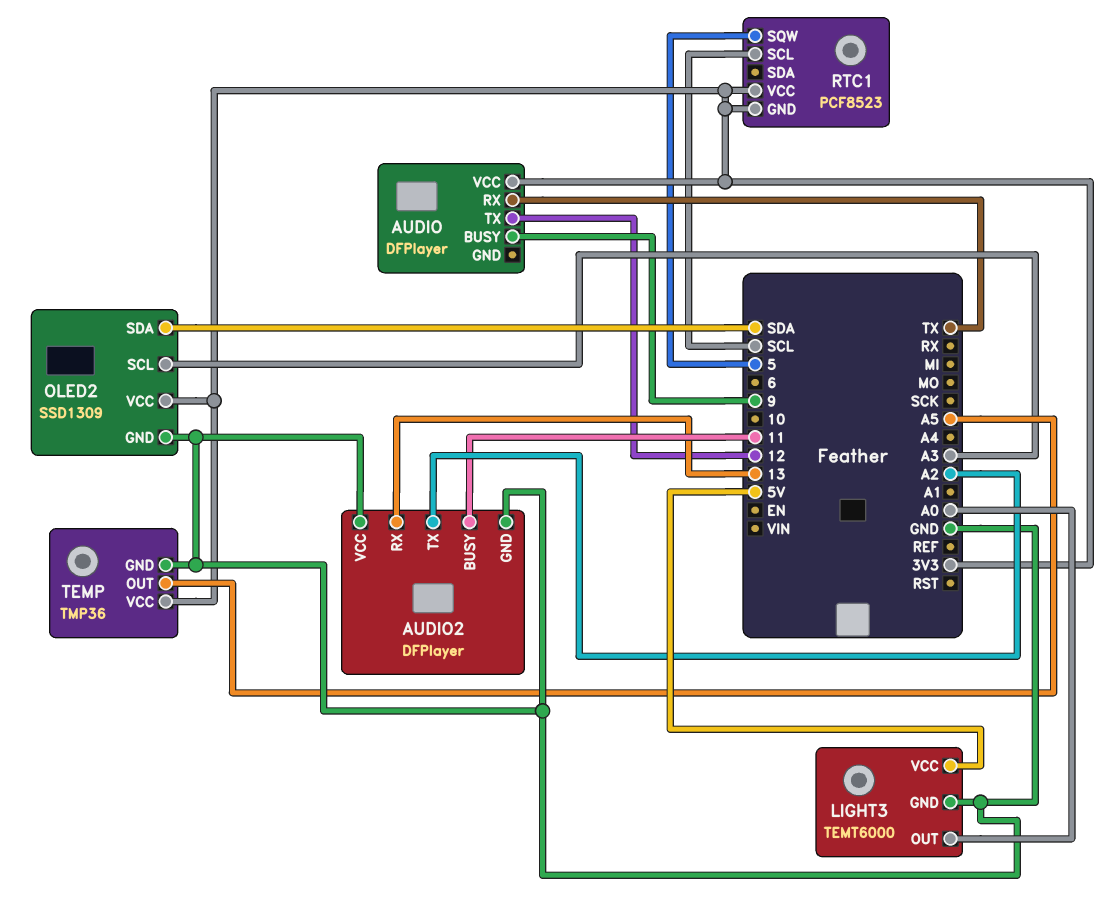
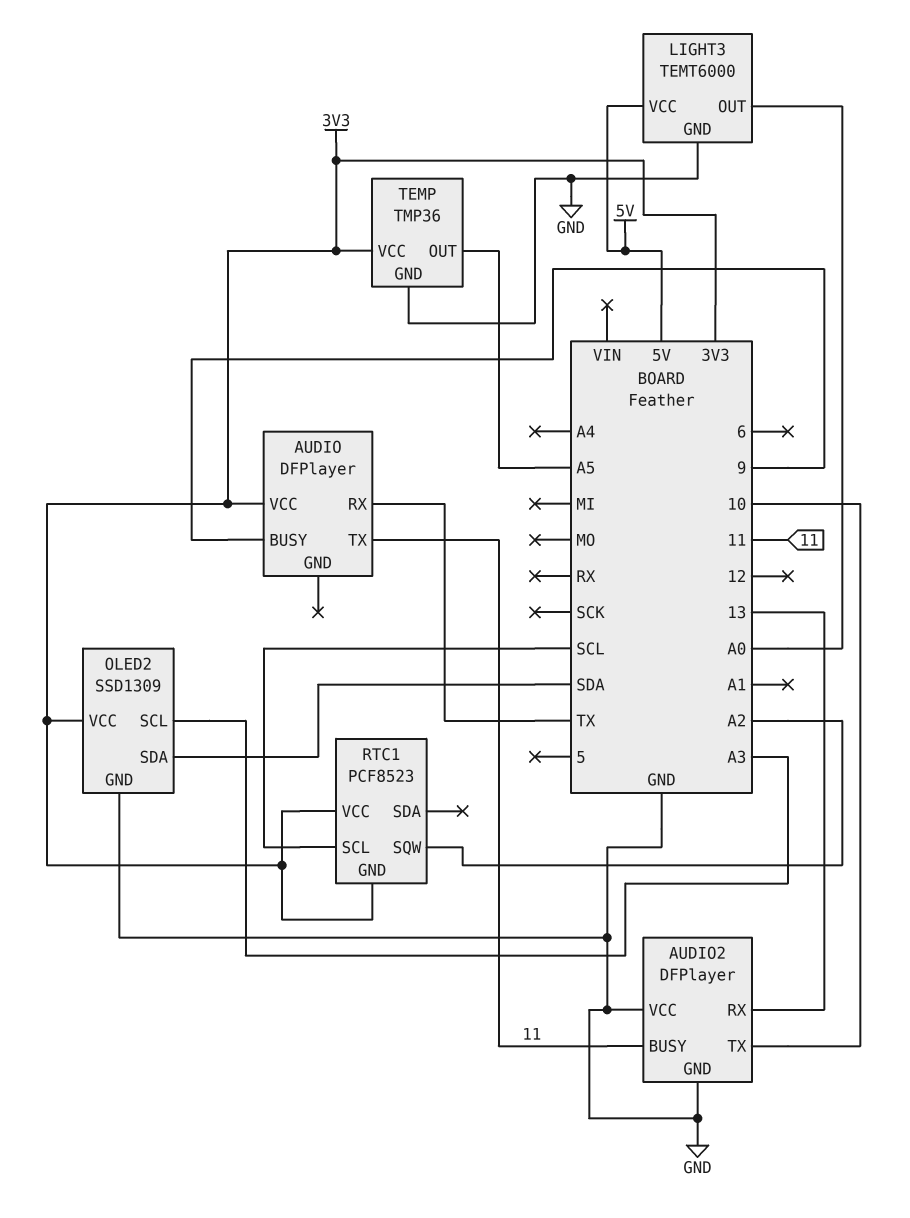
AUDIO pin TX: 12 -> 11
AUDIO2 pin TX: A2 -> 10
RTC1 pin SQW: 5 -> A2

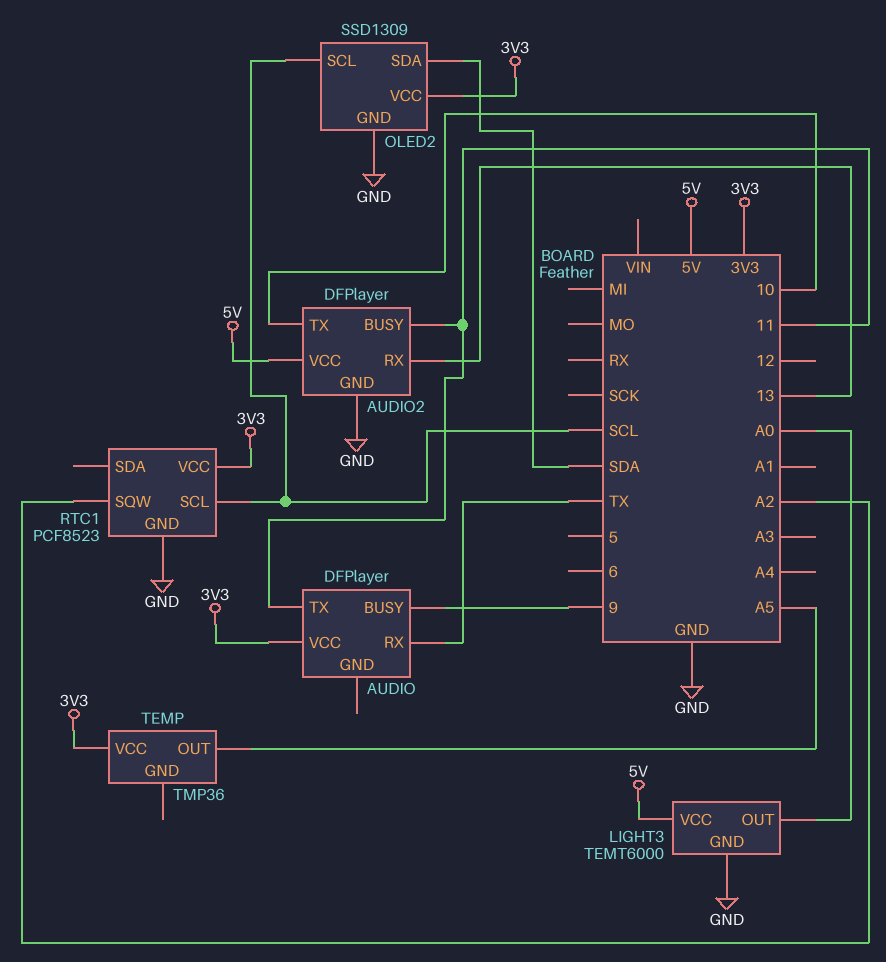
AUDIO2 pin VCC: GND -> 5V
OLED2 pin SCL: A3 -> SCL
RTC1 pin GND: 3V3 -> GND
TEMP pin GND: GND -> none

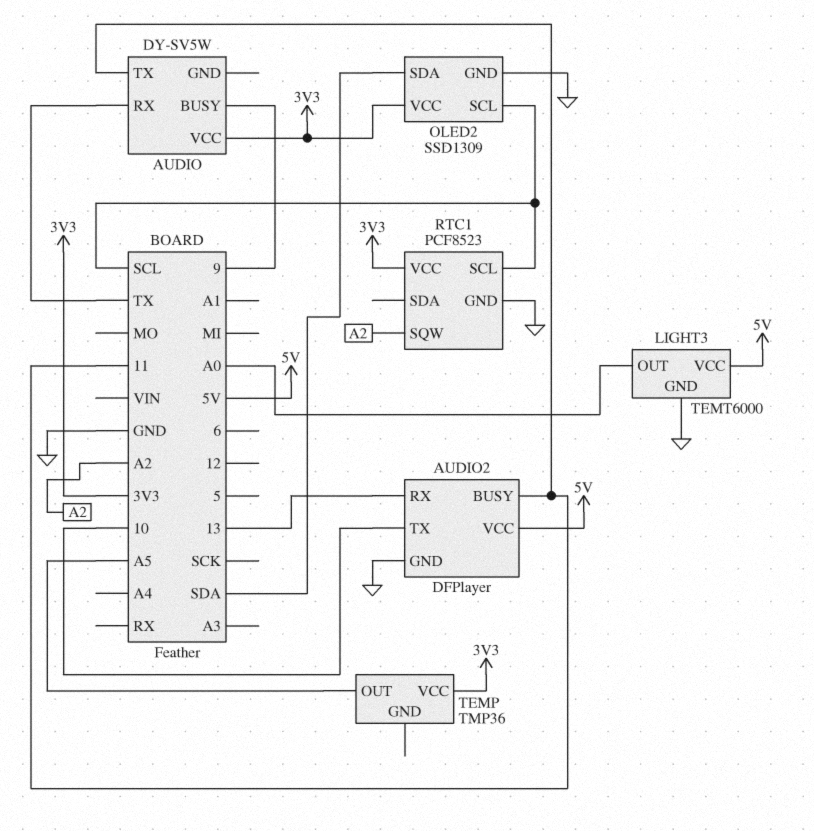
AUDIO: DFPlayer -> DY-SV5W

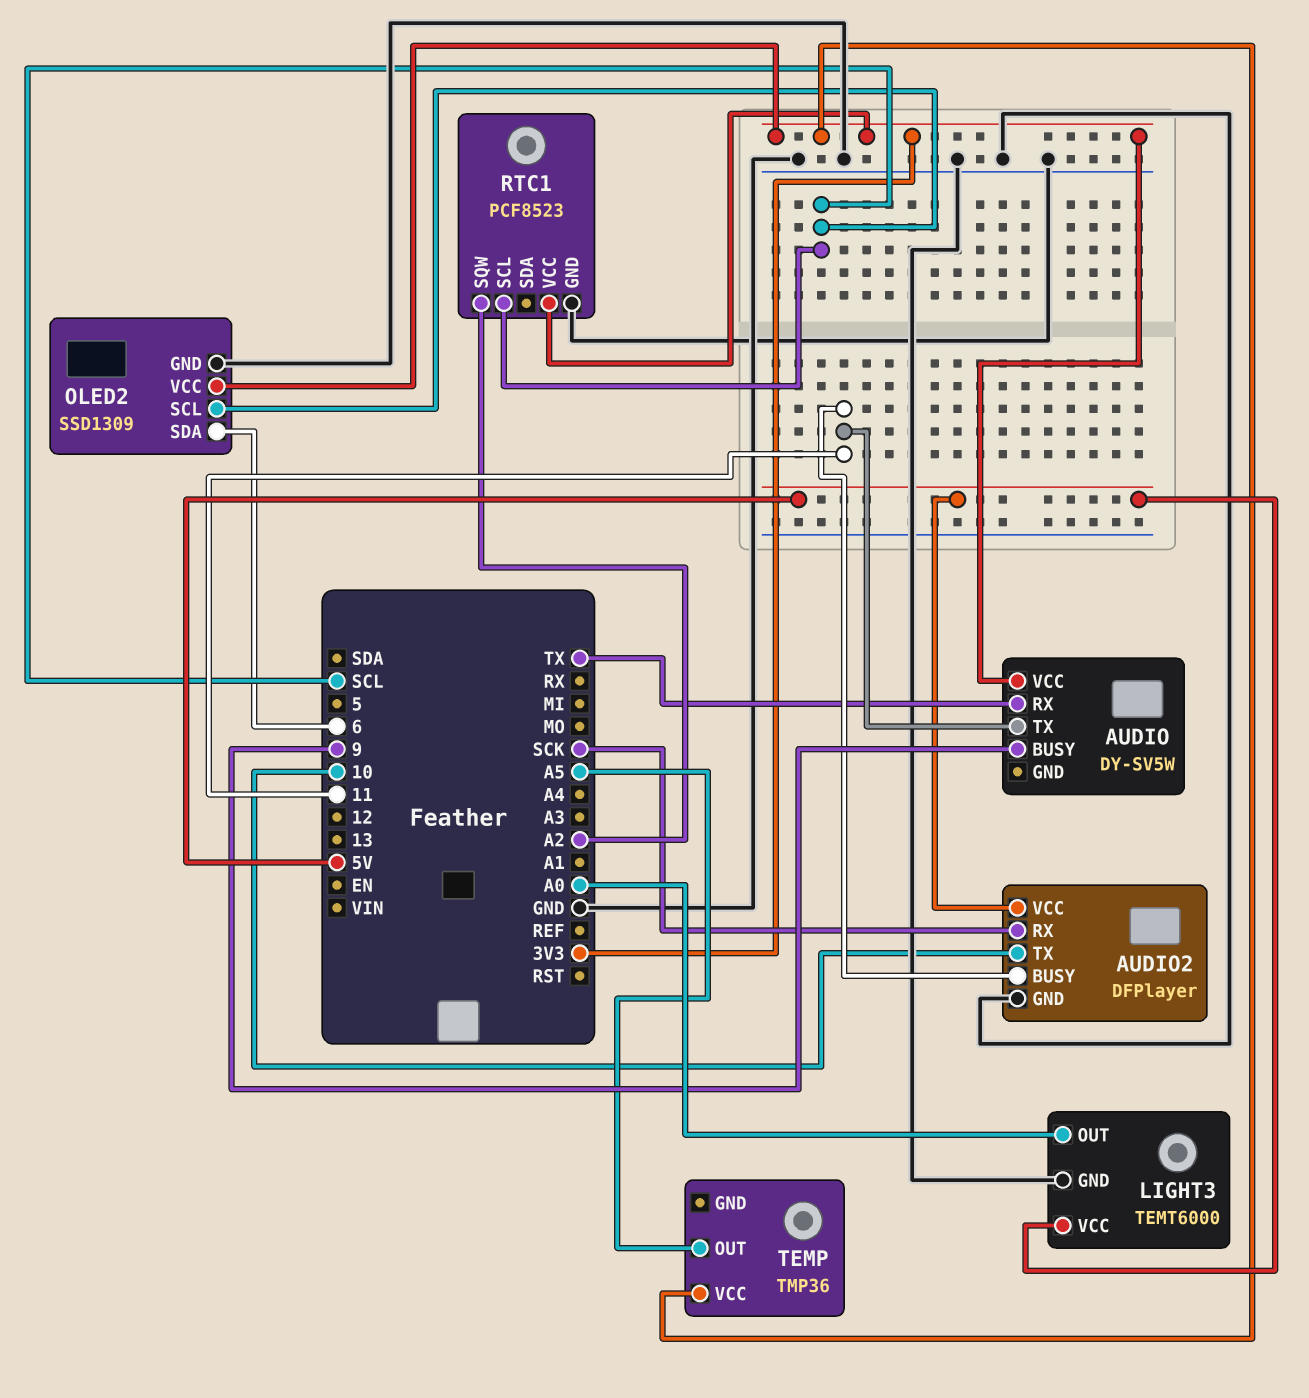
AUDIO2 pin RX: 13 -> SCK
OLED2 pin SDA: SDA -> 6

